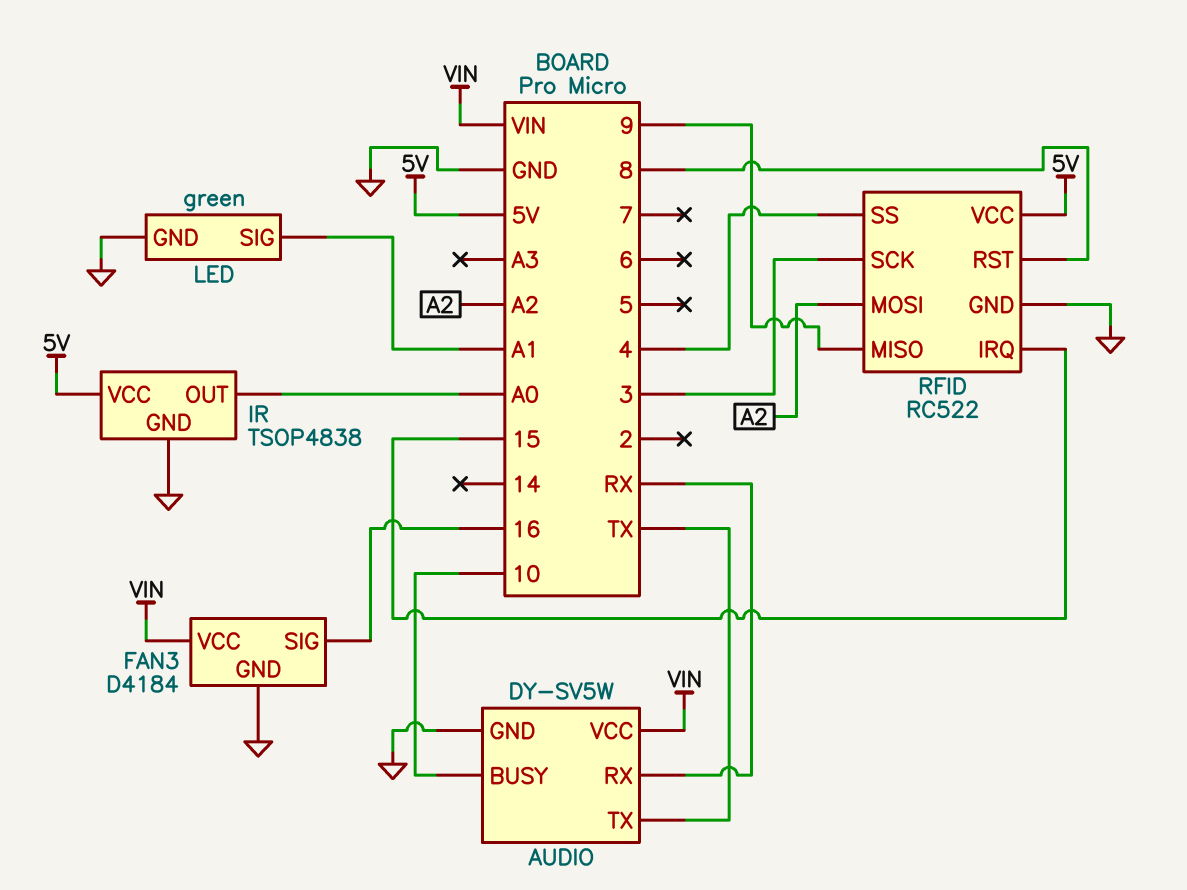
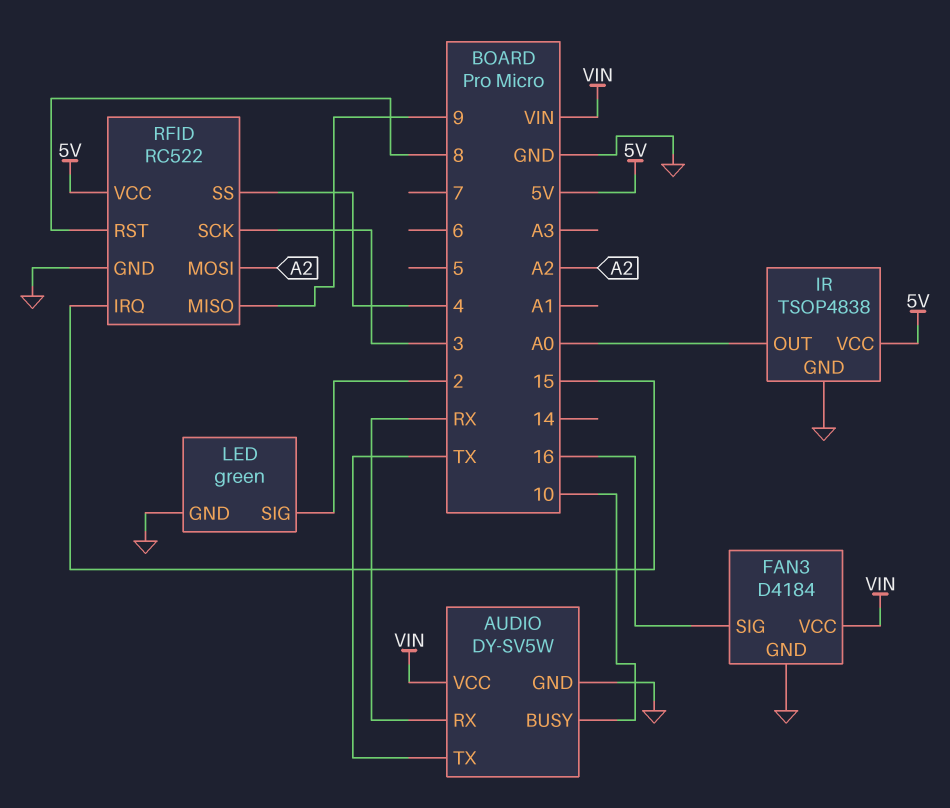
LED pin SIG: A1 -> 2

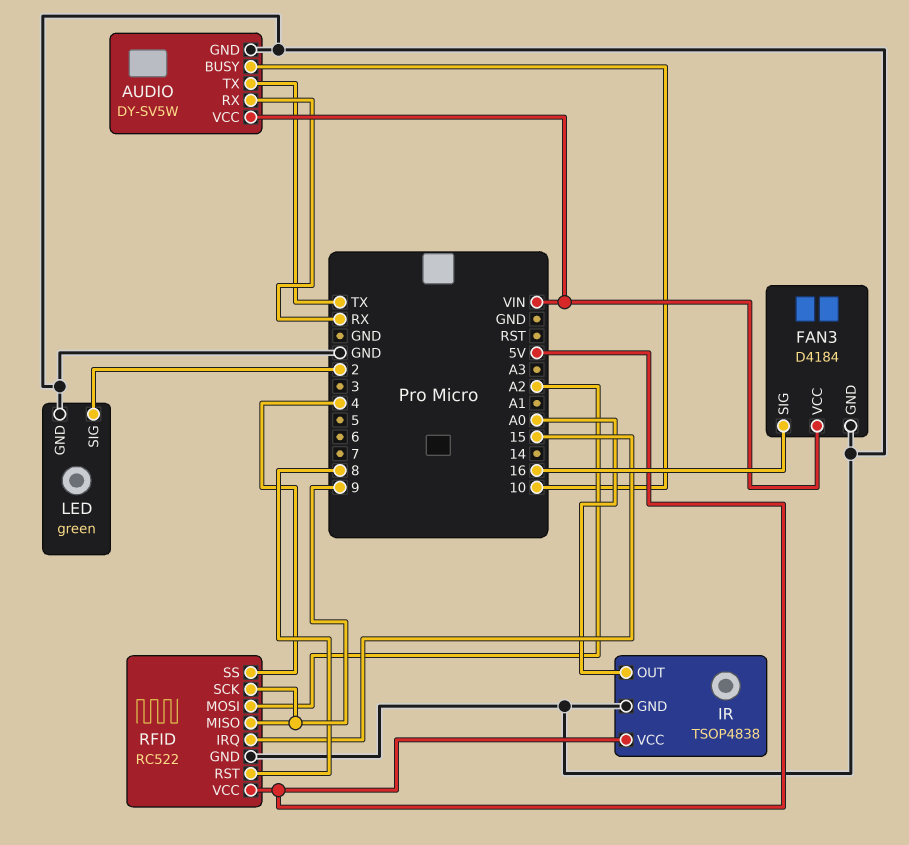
RFID pin SCK: 3 -> 9

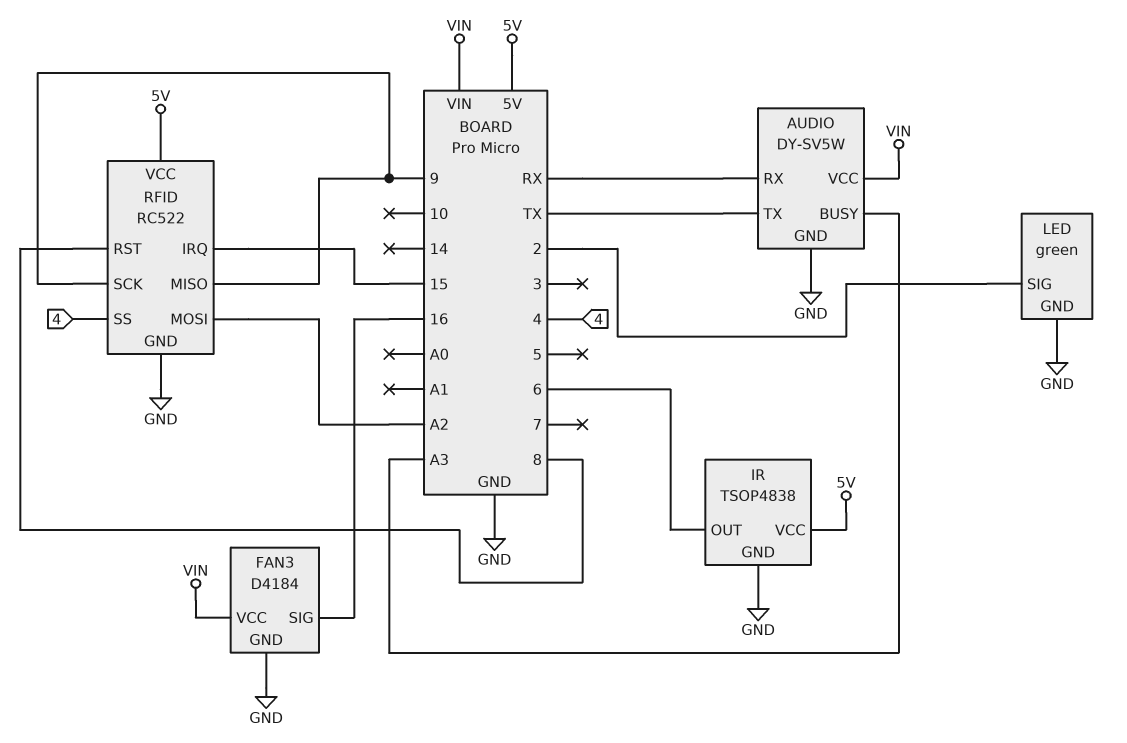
AUDIO pin BUSY: 10 -> A3
IR pin OUT: A0 -> 6

